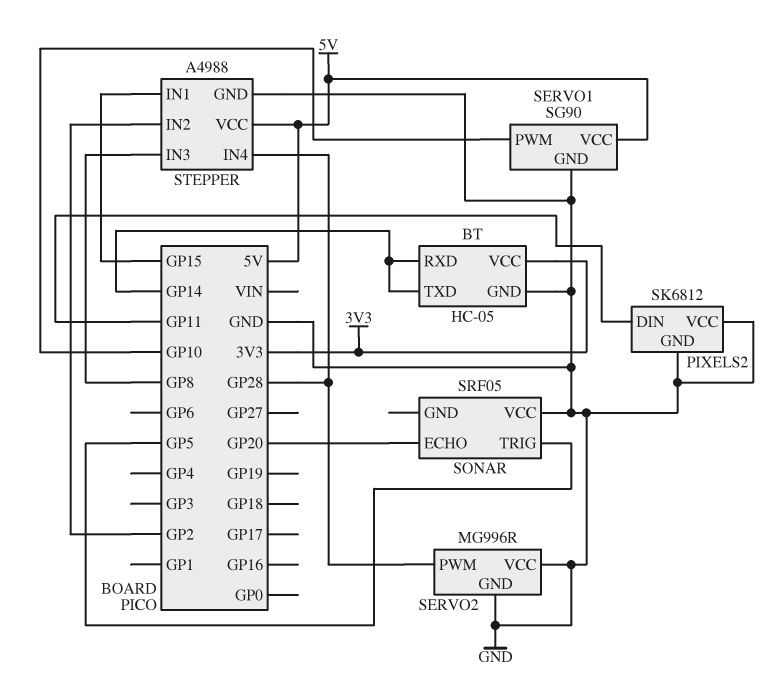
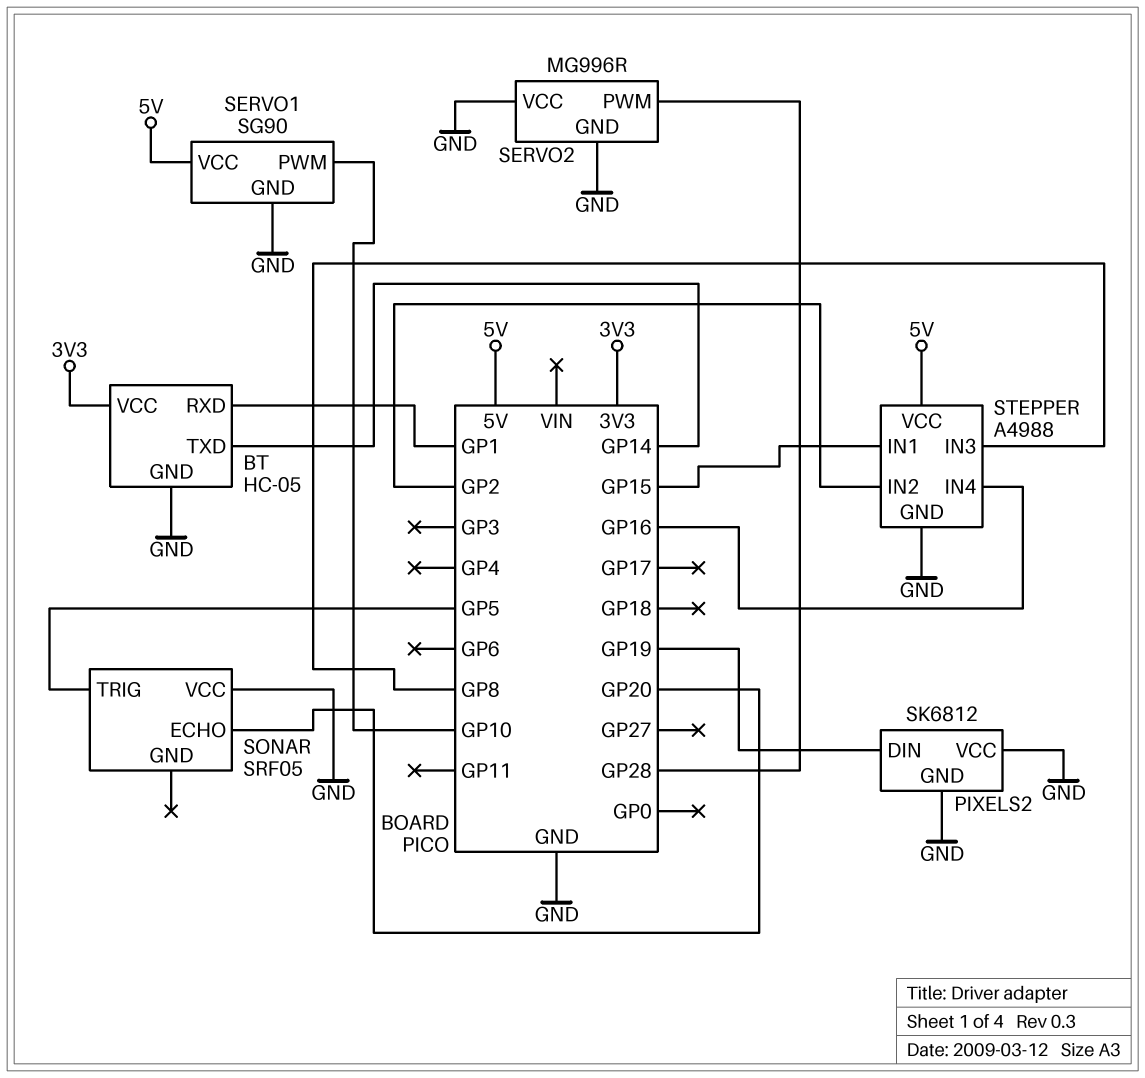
BT pin RXD: GP14 -> GP1
PIXELS2 pin DIN: GP11 -> GP19
STEPPER pin IN4: GP28 -> GP16

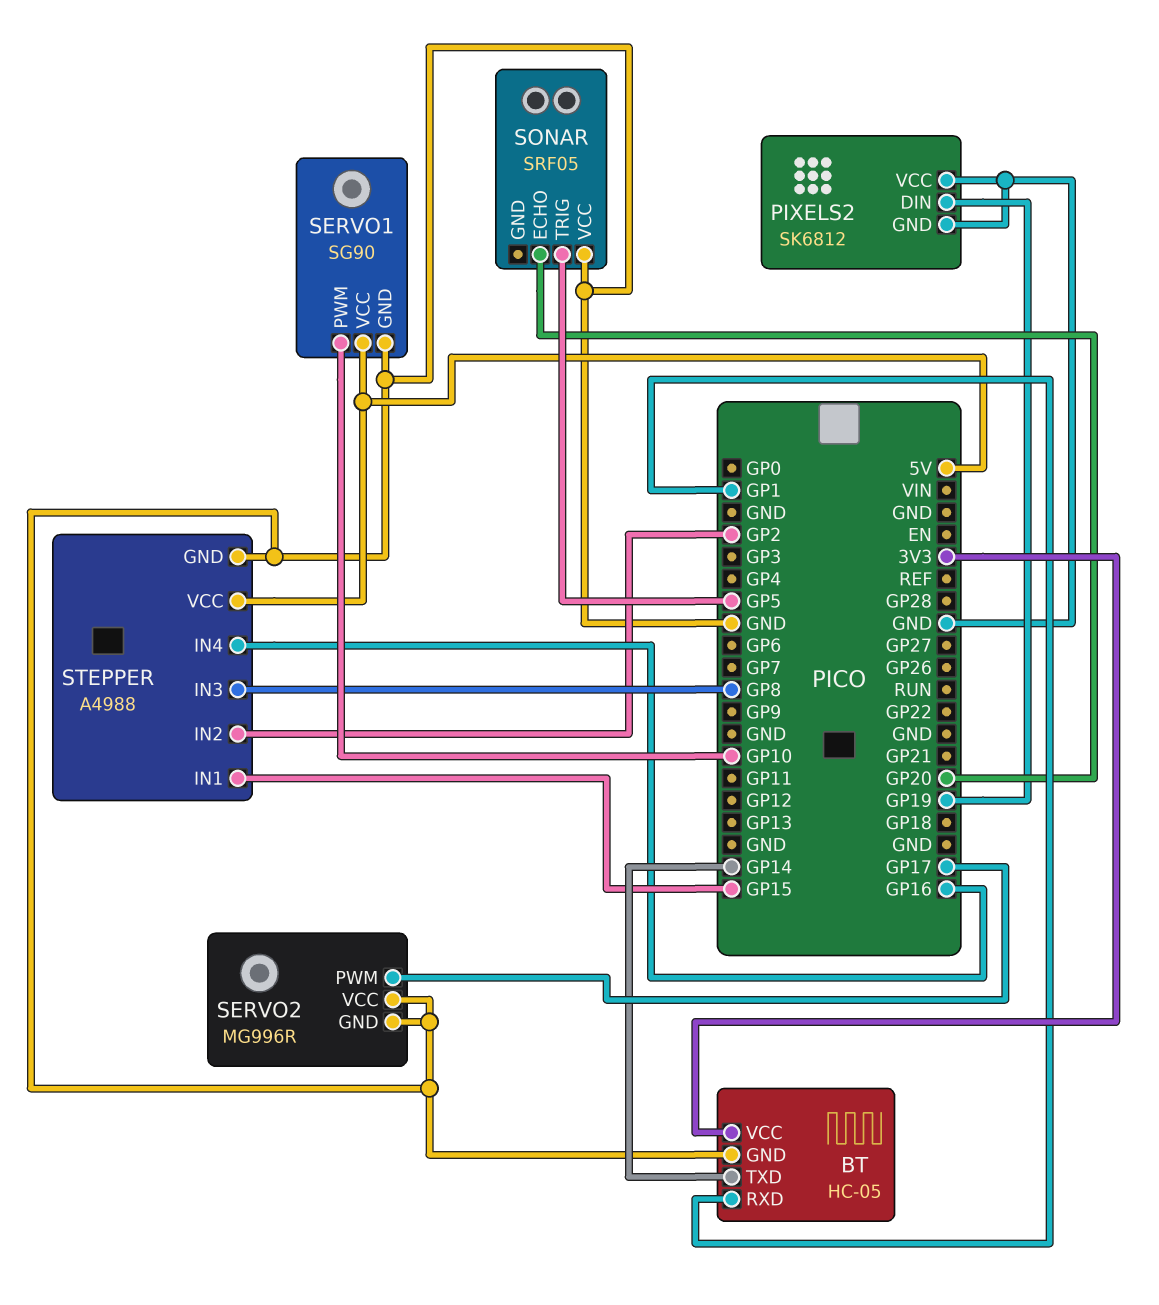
SERVO2 pin PWM: GP28 -> GP17

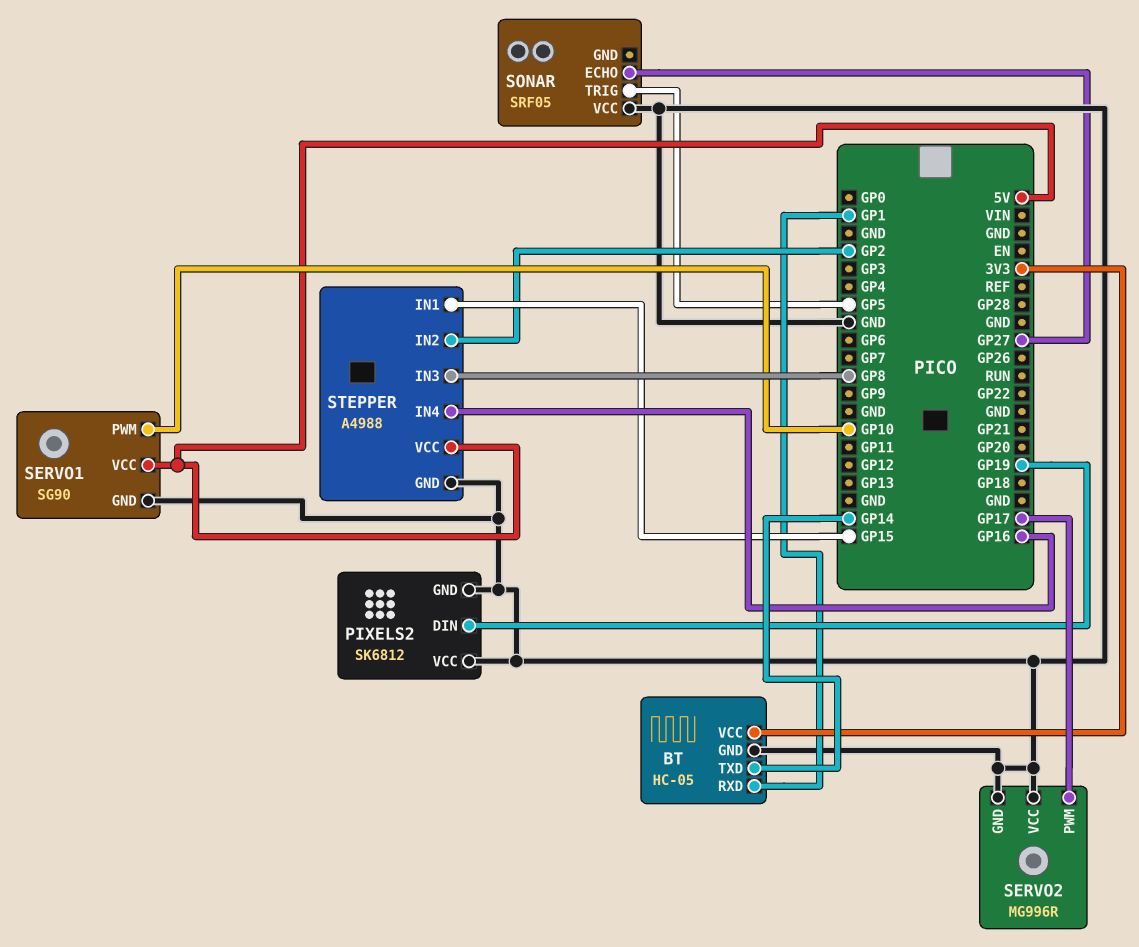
SONAR pin ECHO: GP20 -> GP27

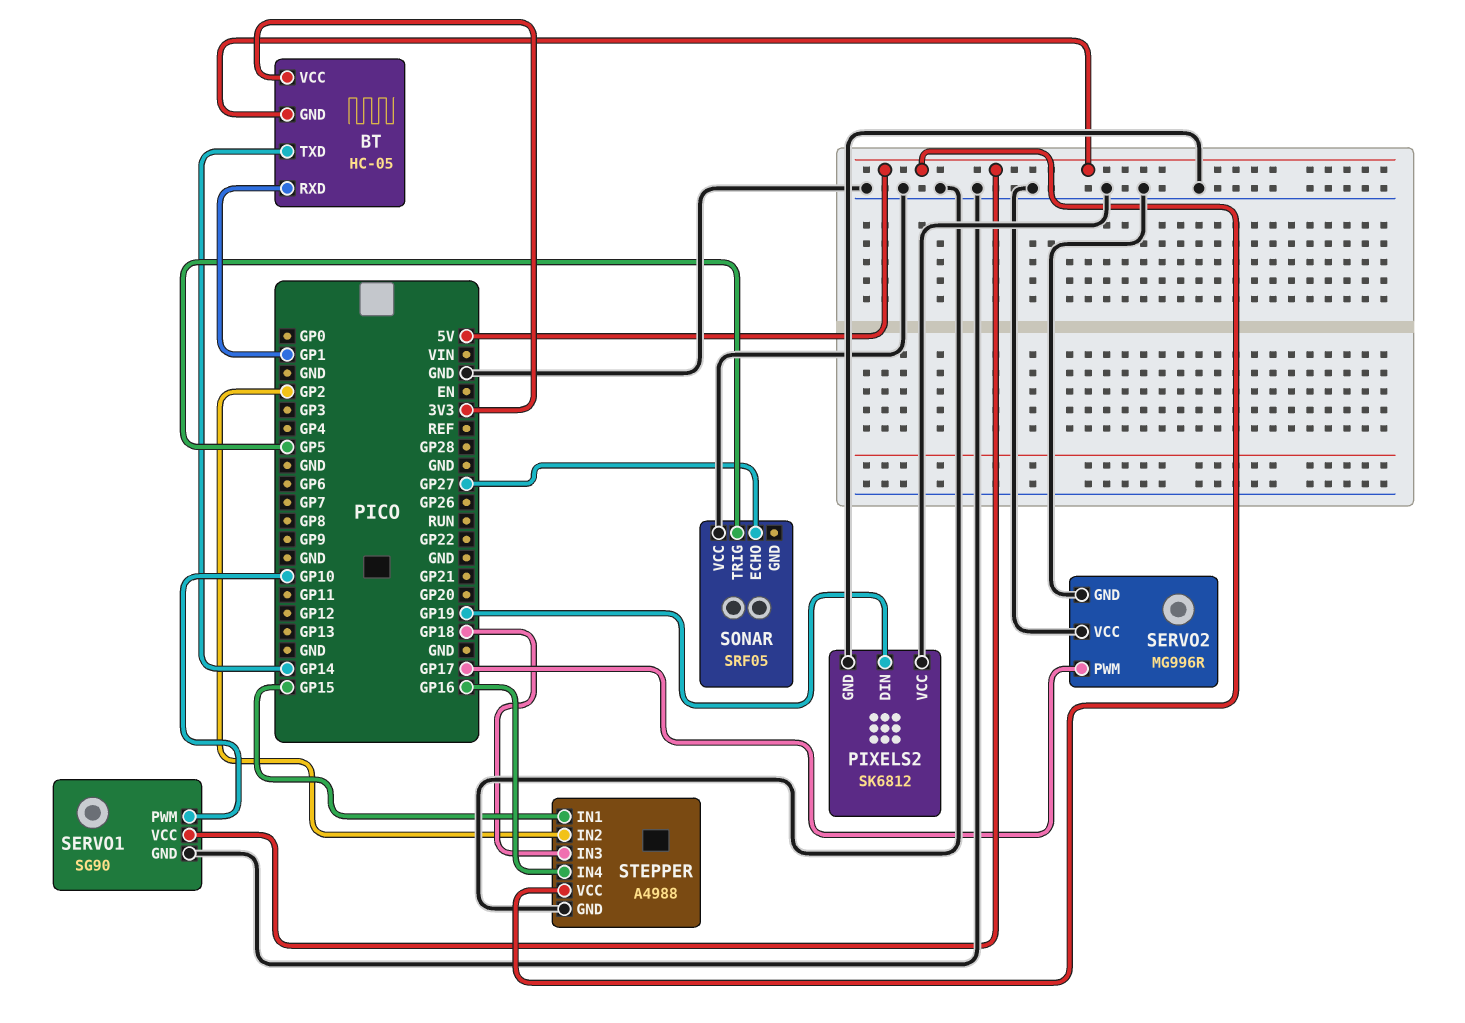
BT pin GND: GND -> 5V
STEPPER pin IN3: GP8 -> GP18

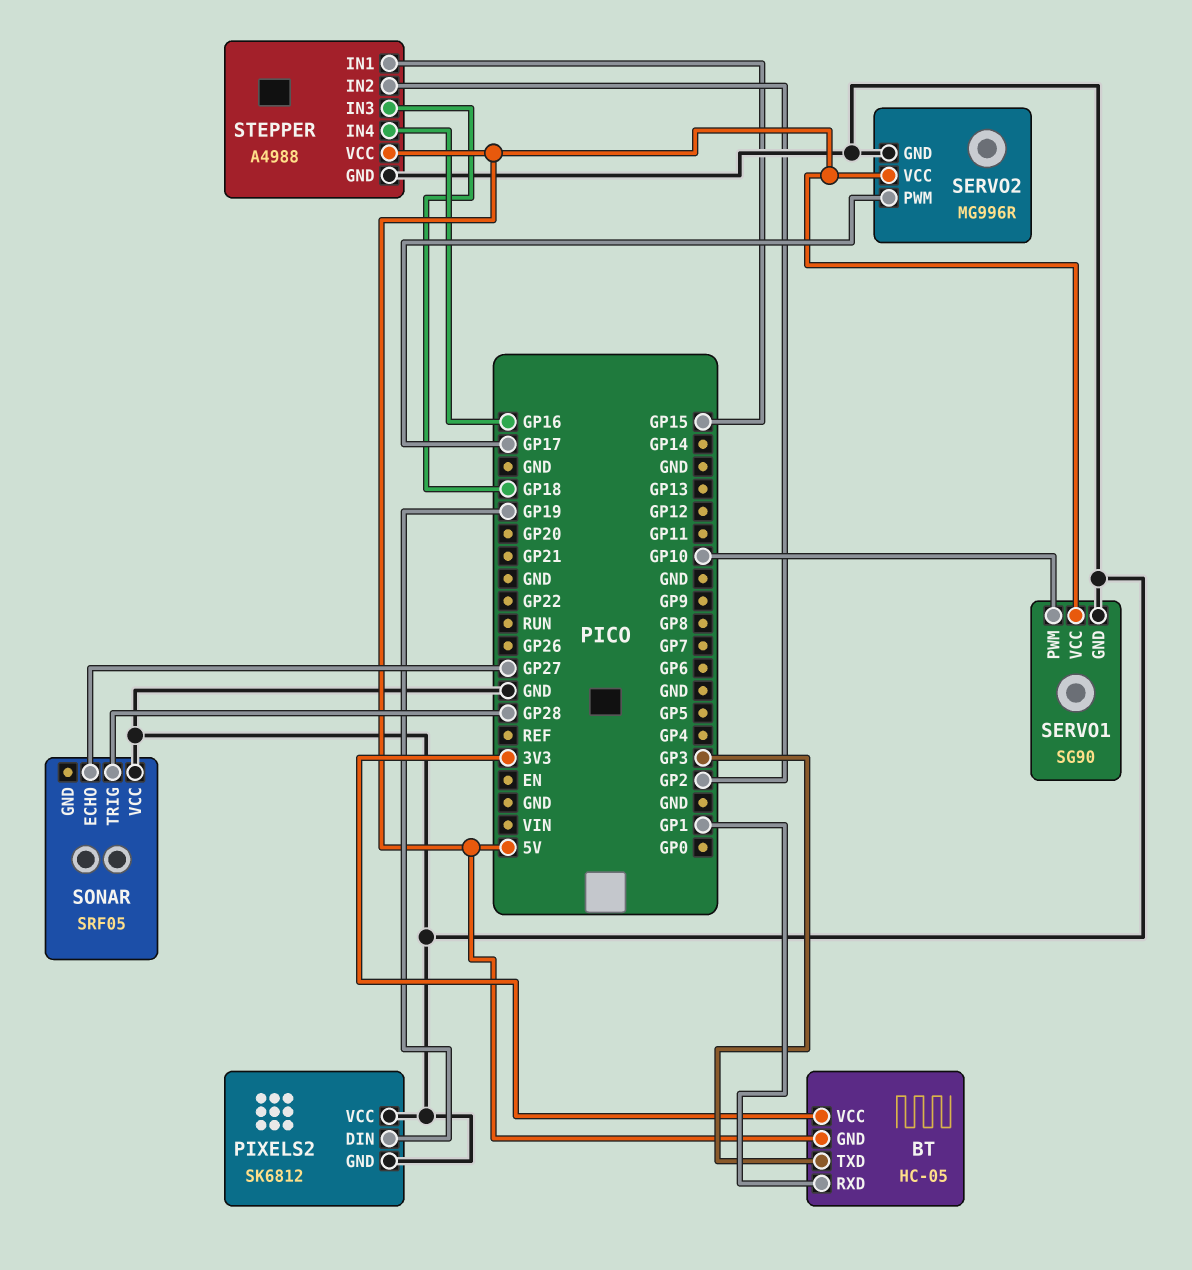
BT pin TXD: GP14 -> GP3
SERVO2 pin VCC: GND -> 5V
SONAR pin TRIG: GP5 -> GP28

